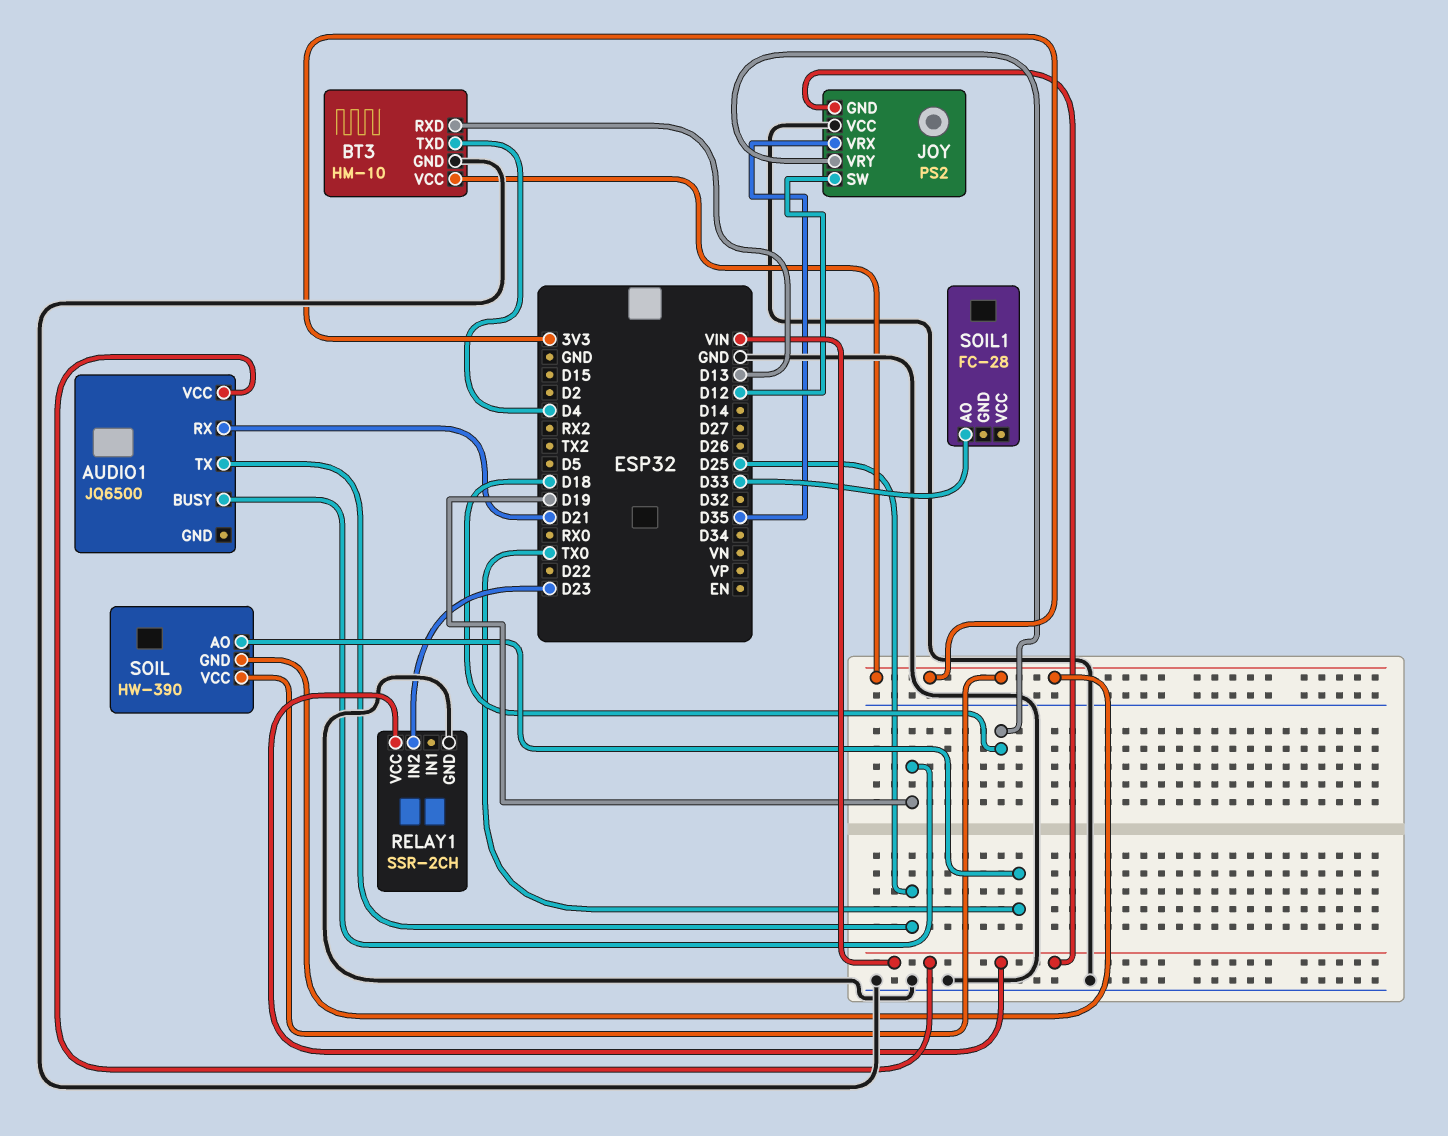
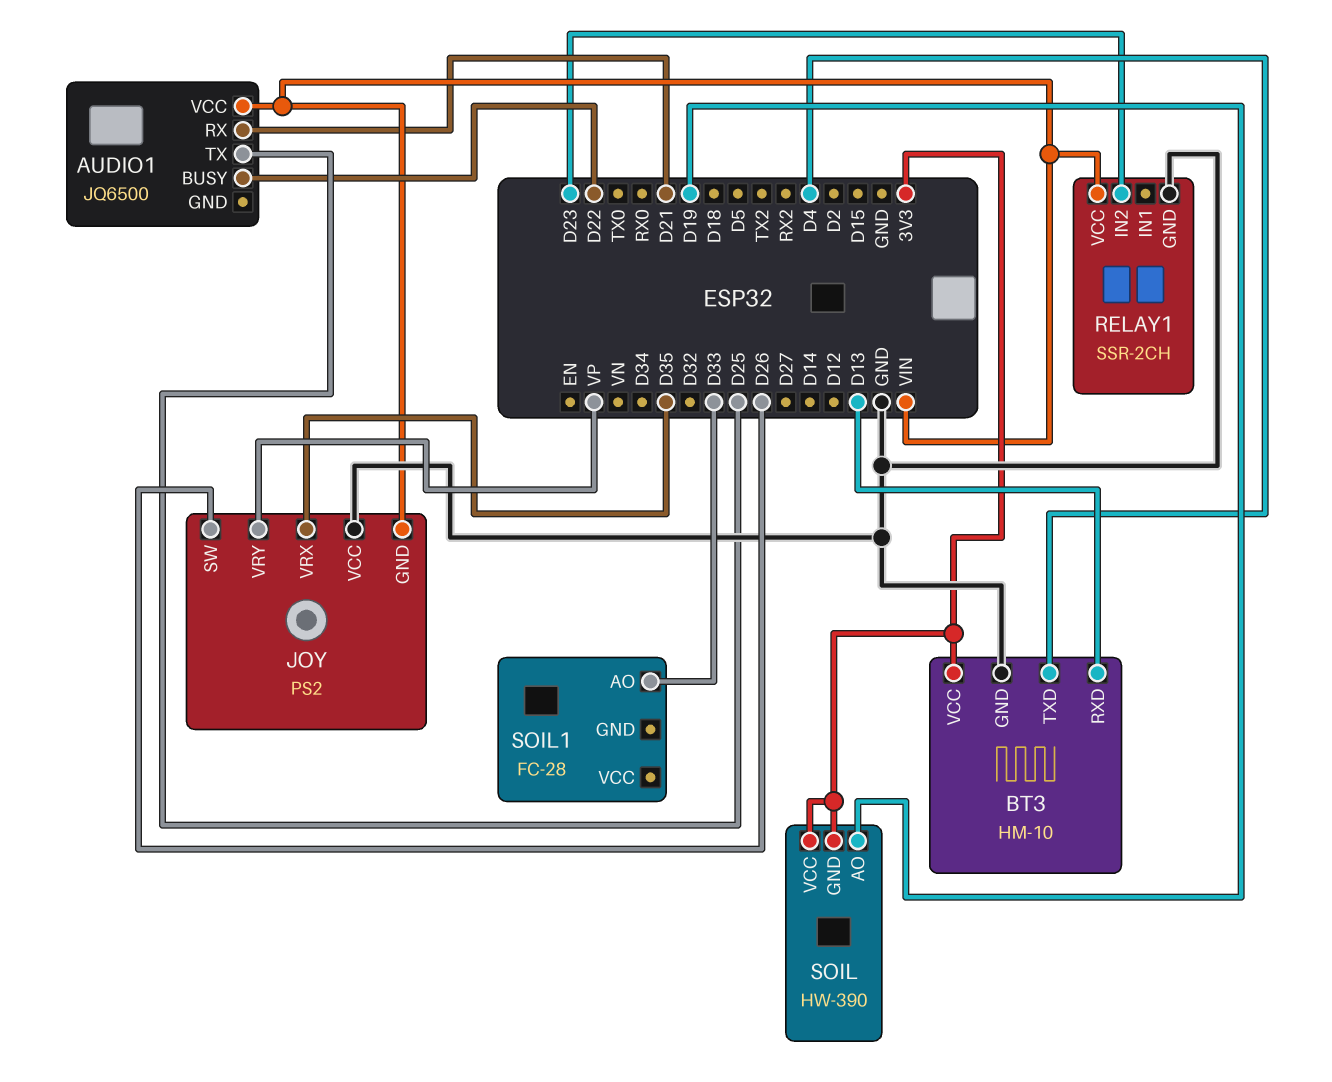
AUDIO1 pin BUSY: D19 -> D22
JOY pin SW: D12 -> D26
JOY pin VRY: D18 -> VP
SOIL pin AO: TX0 -> D19

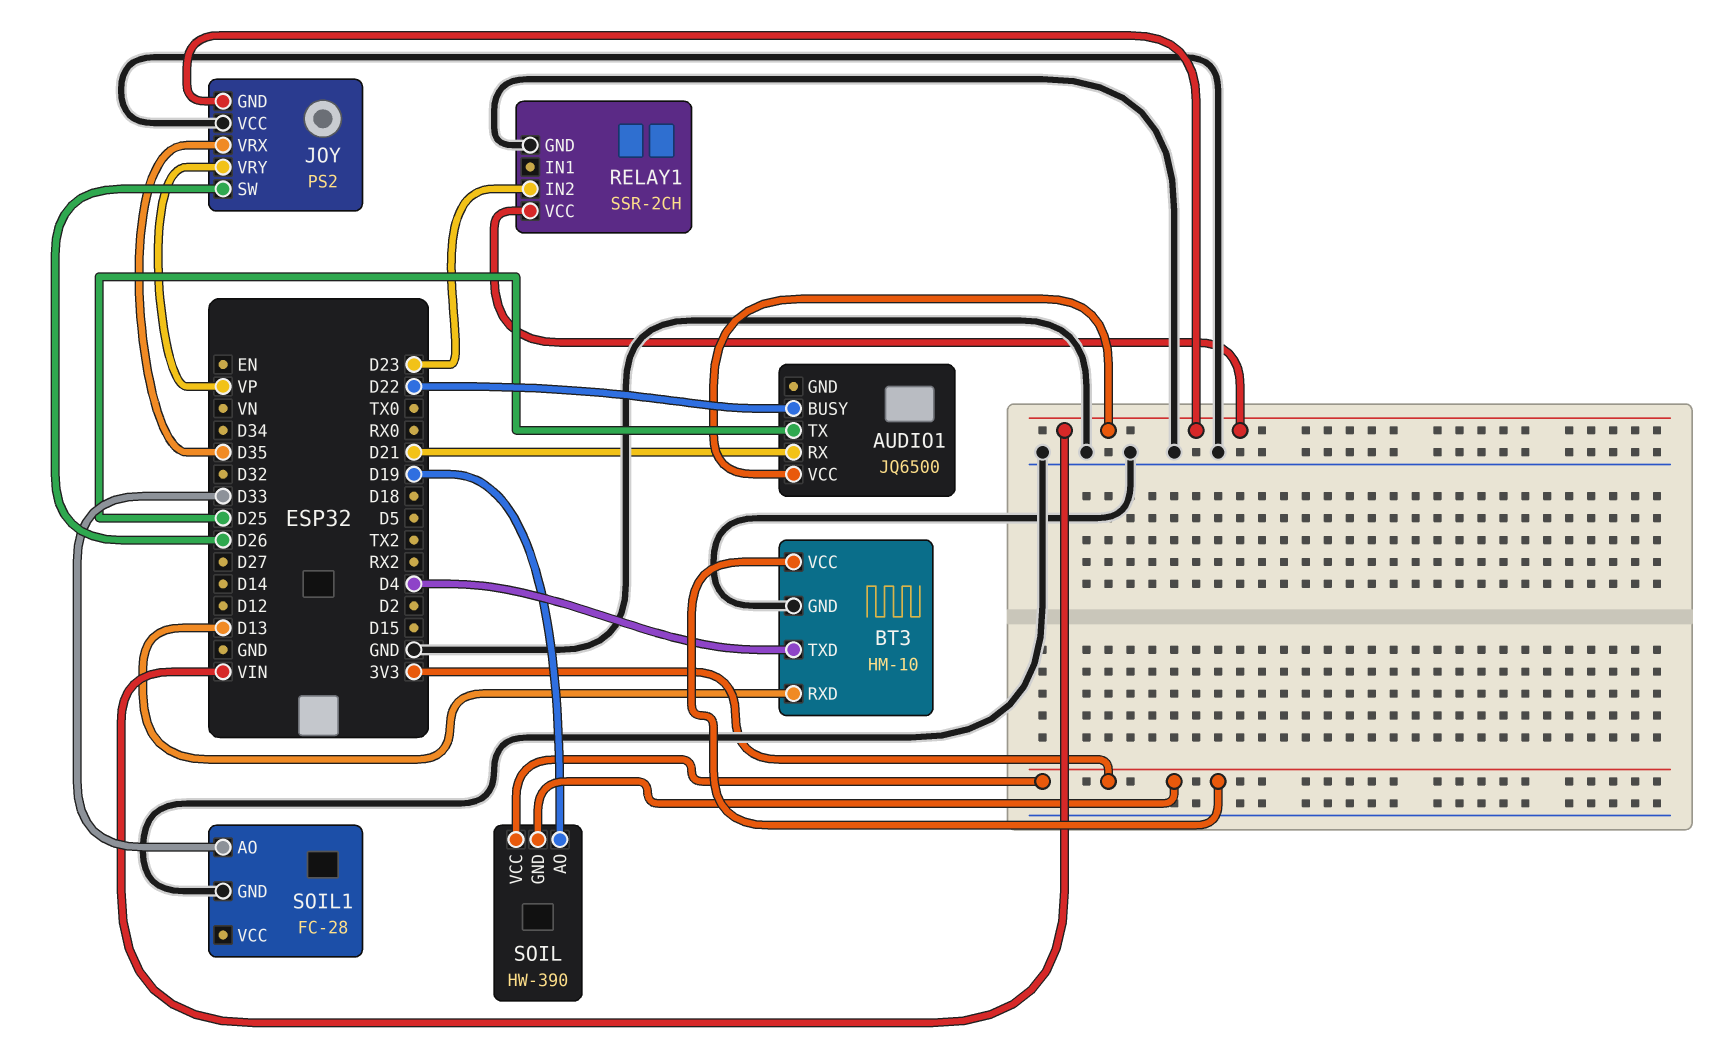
SOIL1 pin GND: none -> GND

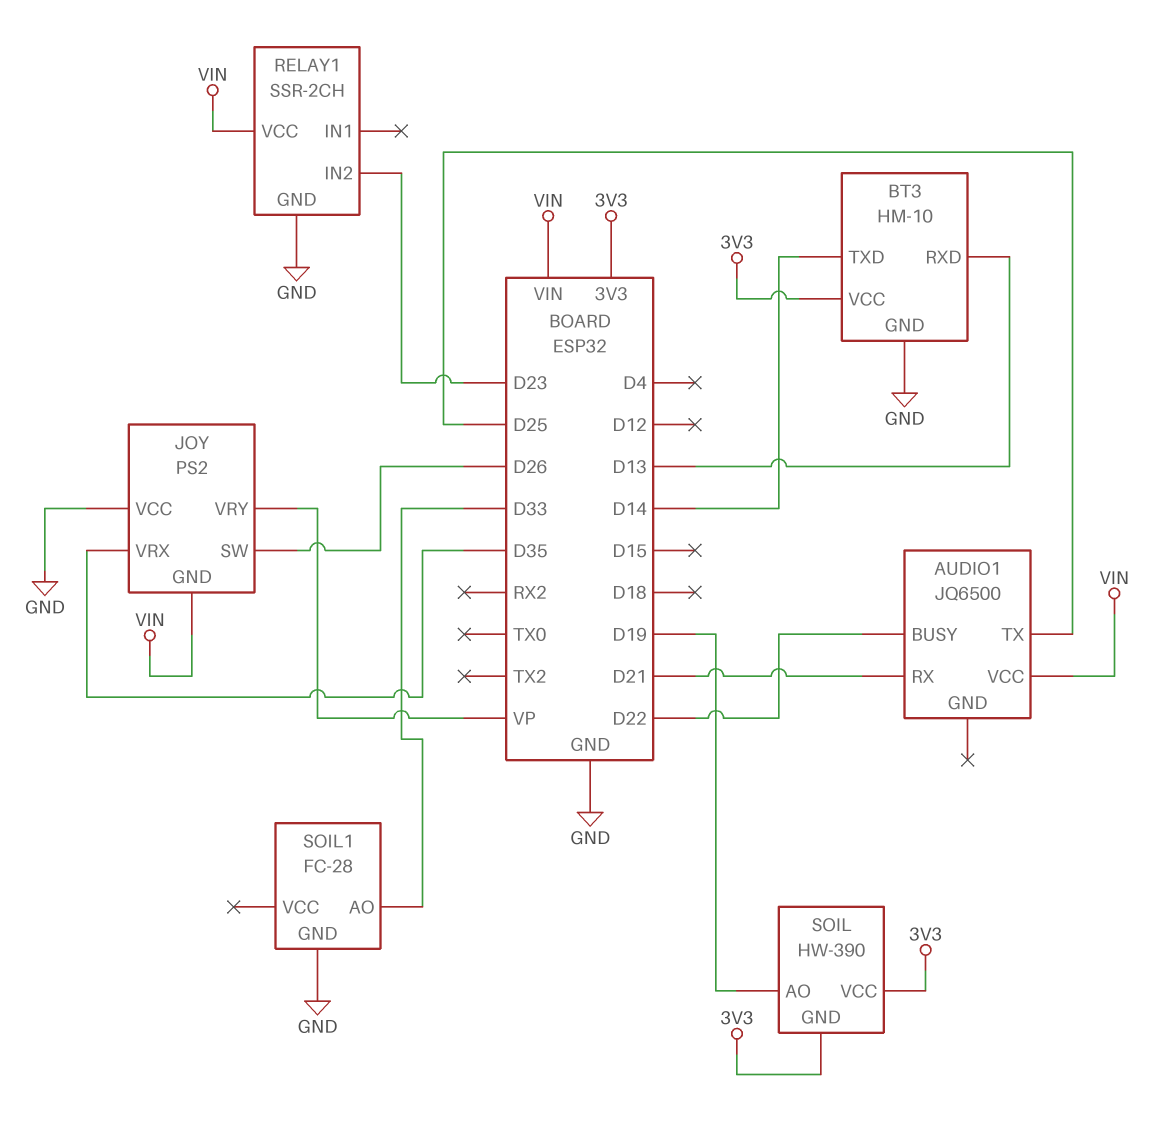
BT3 pin TXD: D4 -> D14

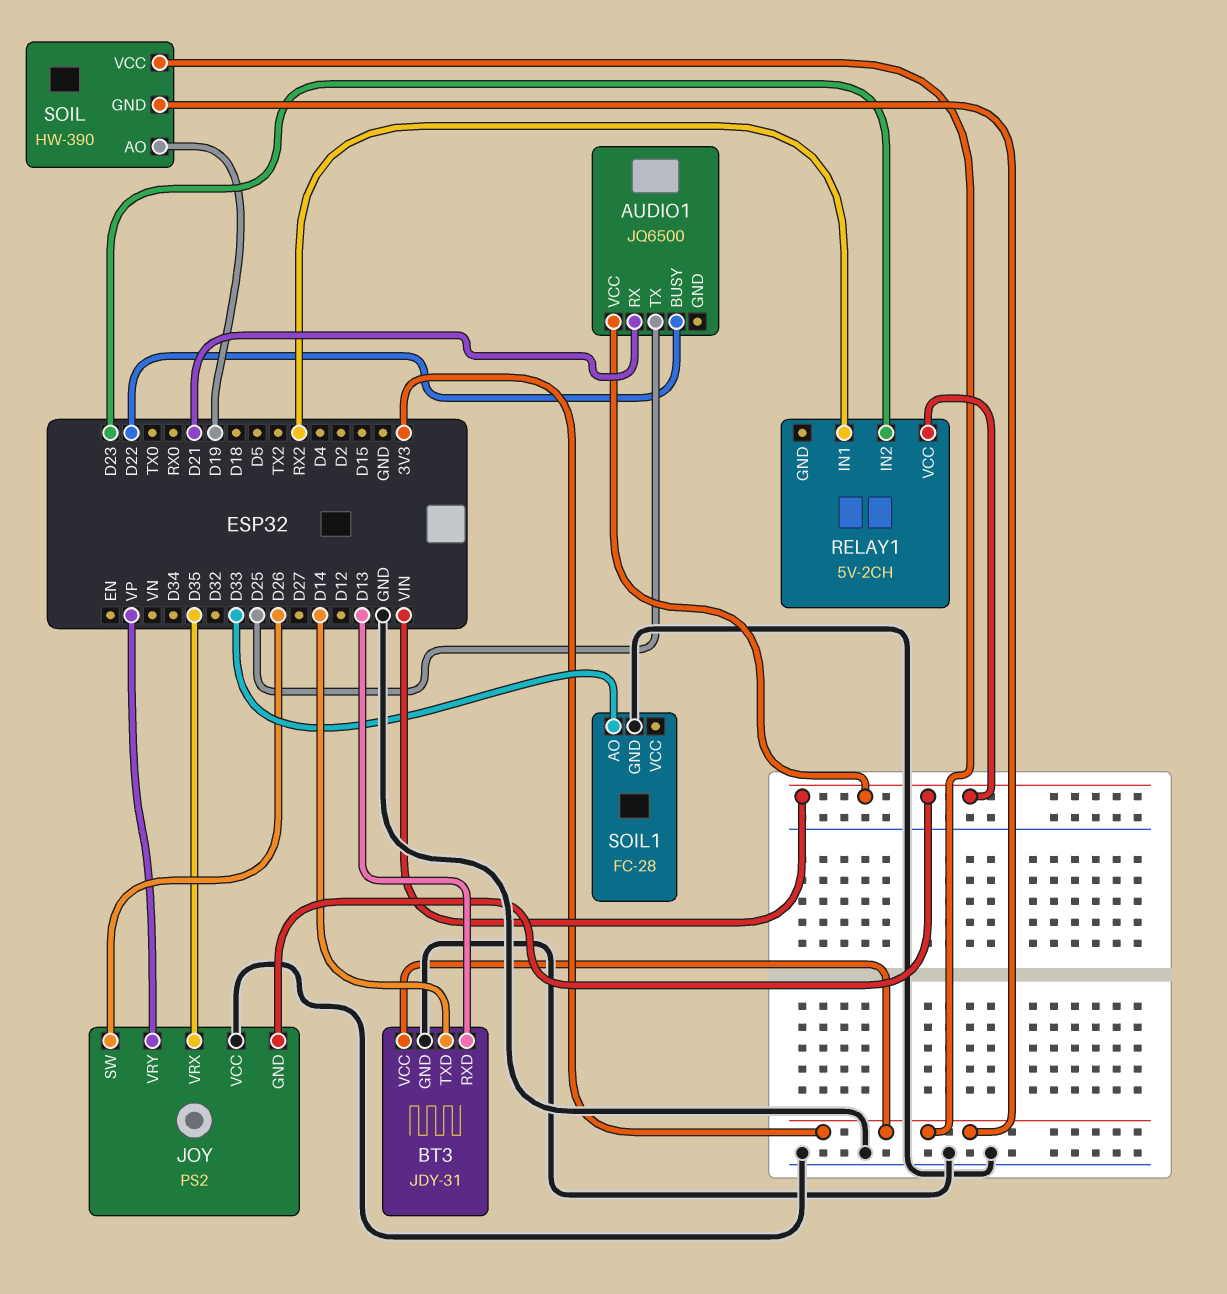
BT3: HM-10 -> JDY-31
RELAY1: SSR-2CH -> 5V-2CH
RELAY1 pin GND: GND -> none
RELAY1 pin IN1: none -> RX2

